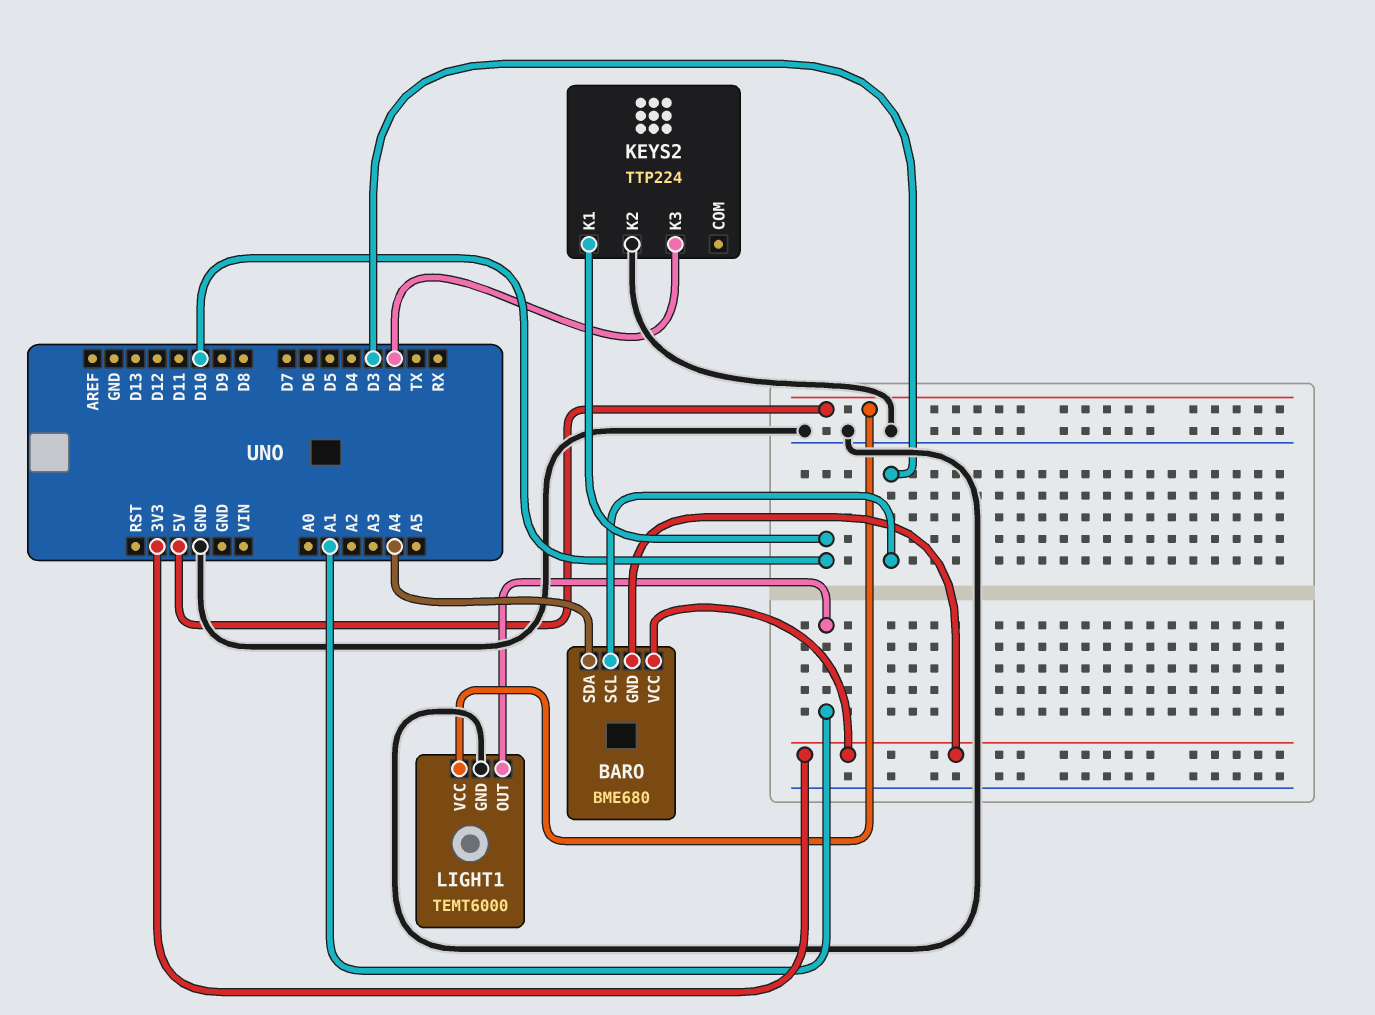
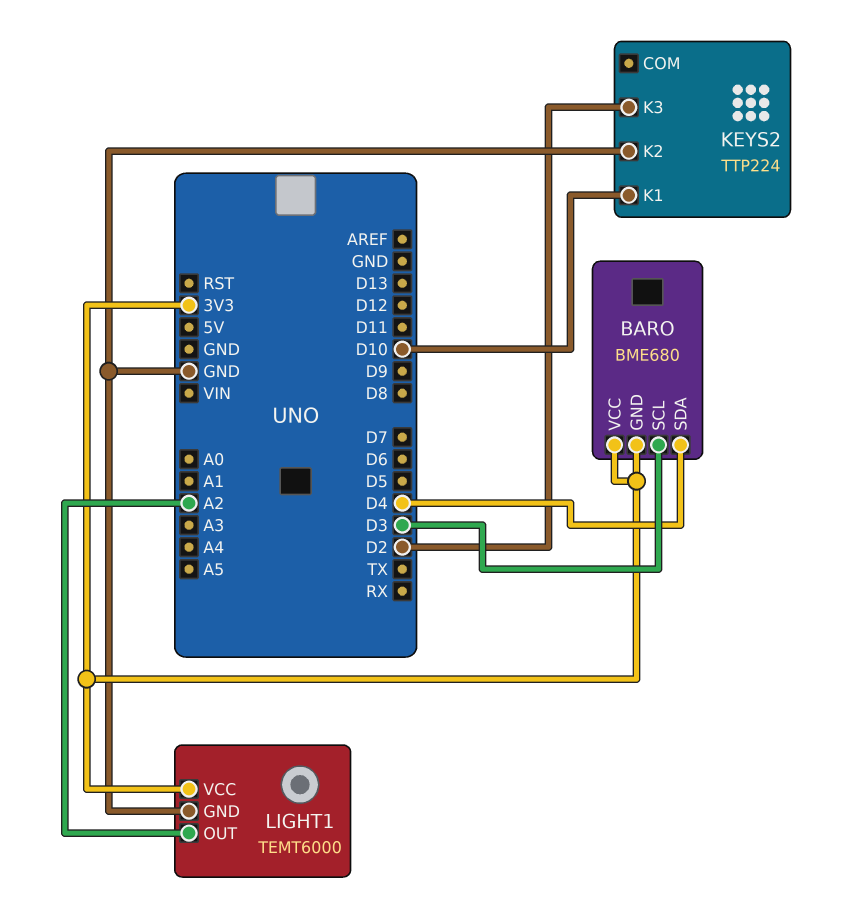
BARO pin SDA: A4 -> D4
LIGHT1 pin OUT: A1 -> A2
LIGHT1 pin VCC: 5V -> 3V3

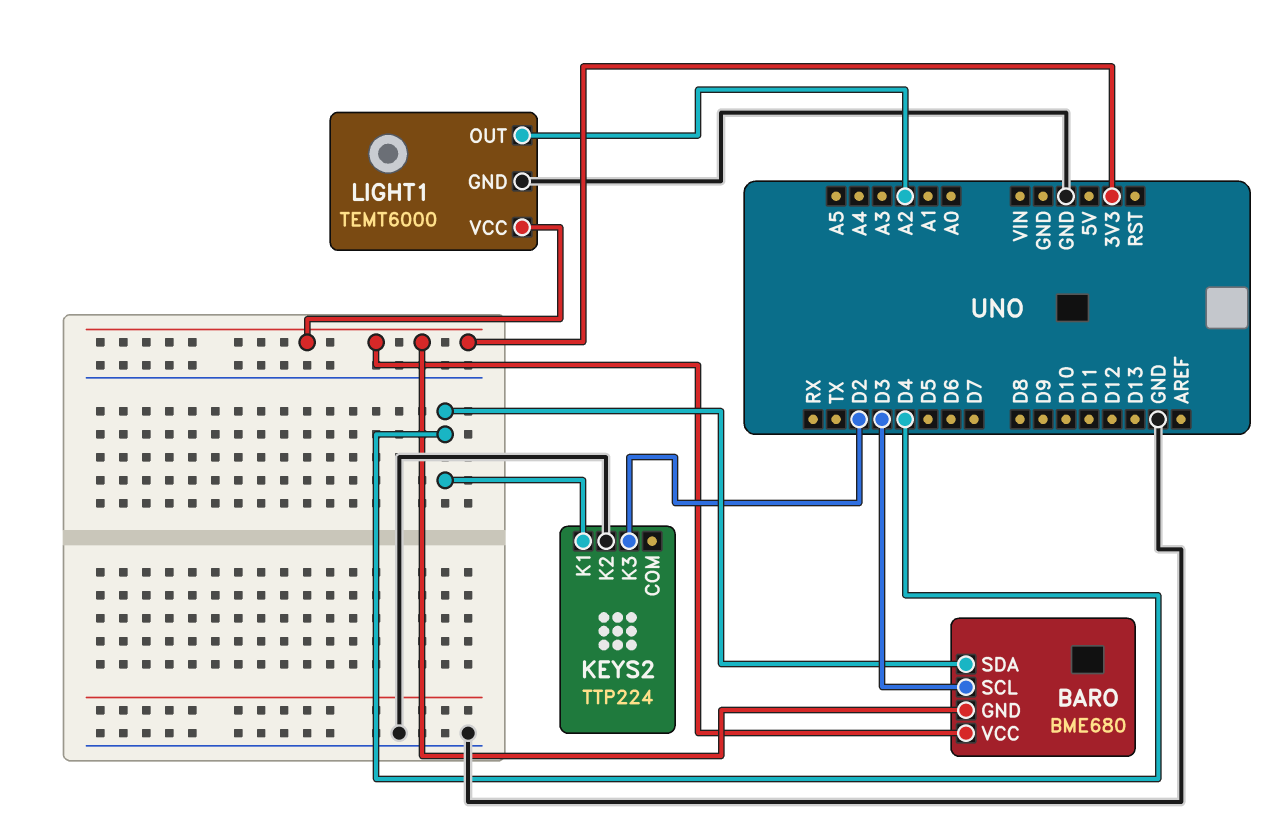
KEYS2 pin K1: D10 -> D4

